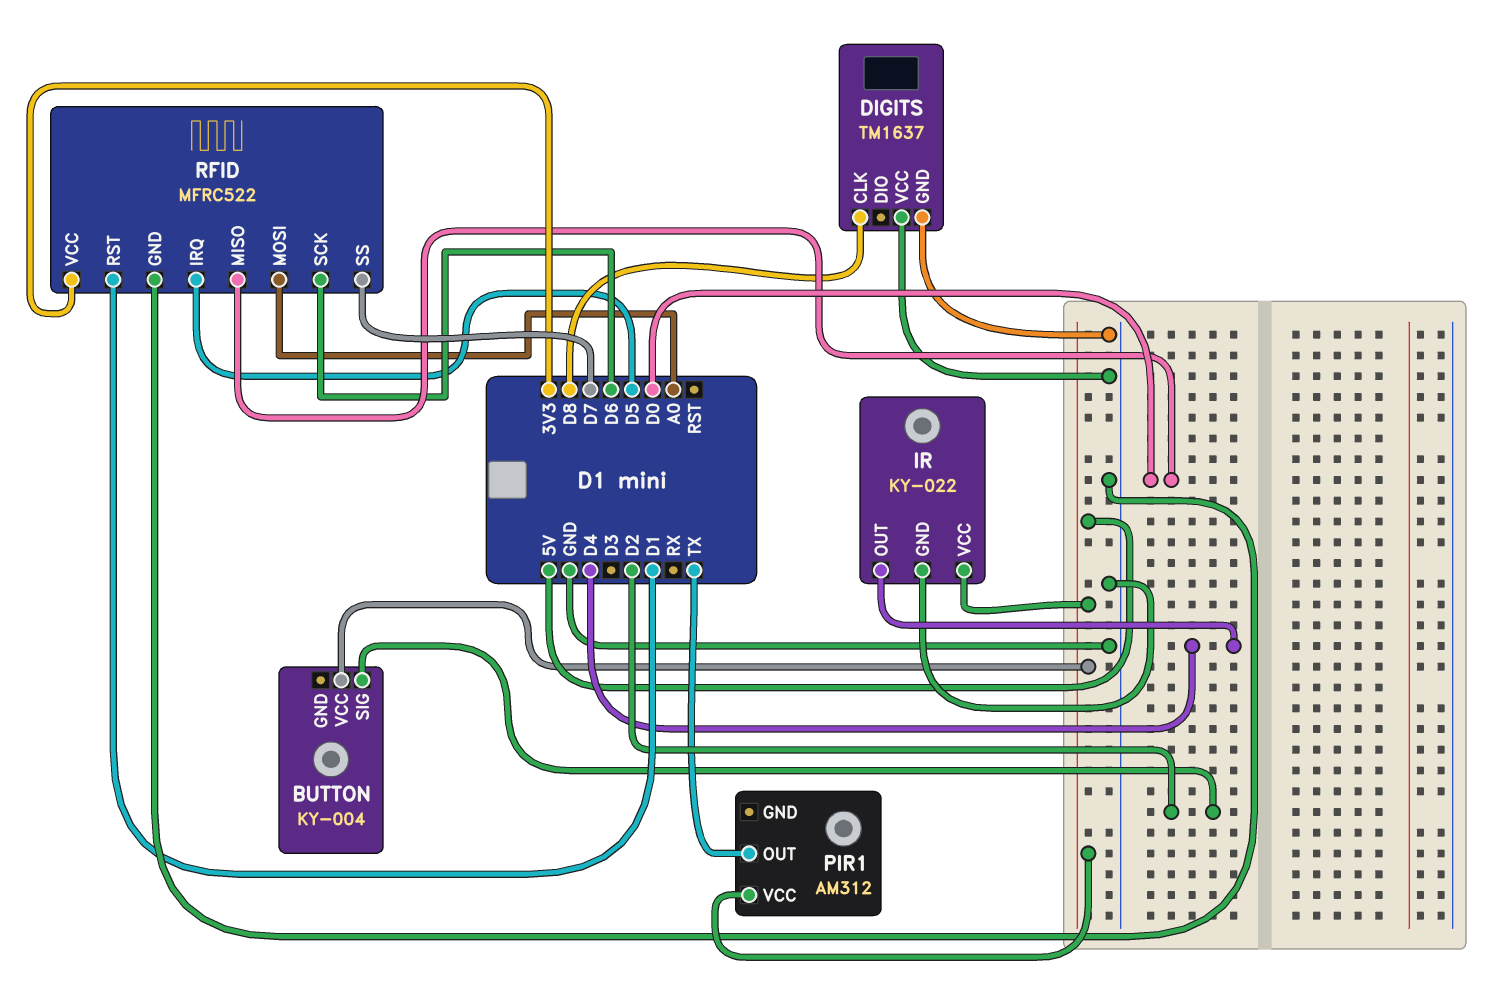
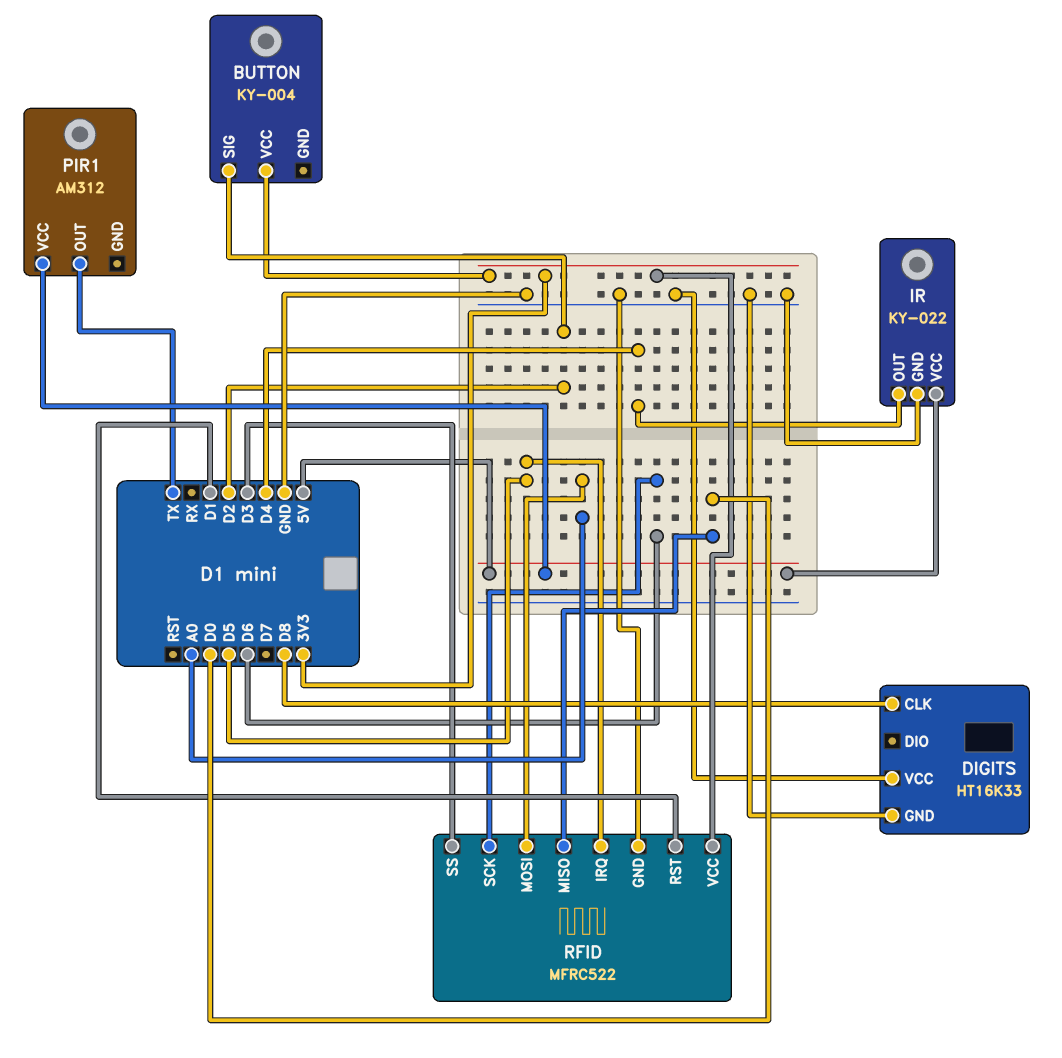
BUTTON pin VCC: 5V -> 3V3
DIGITS: TM1637 -> HT16K33
RFID pin SS: D7 -> D3

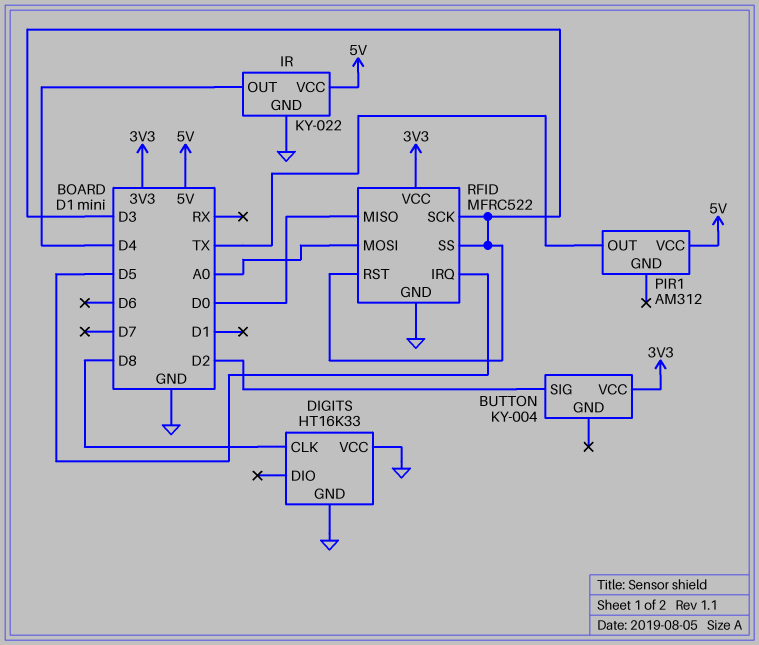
RFID pin RST: D1 -> D3
RFID pin SCK: D6 -> D3

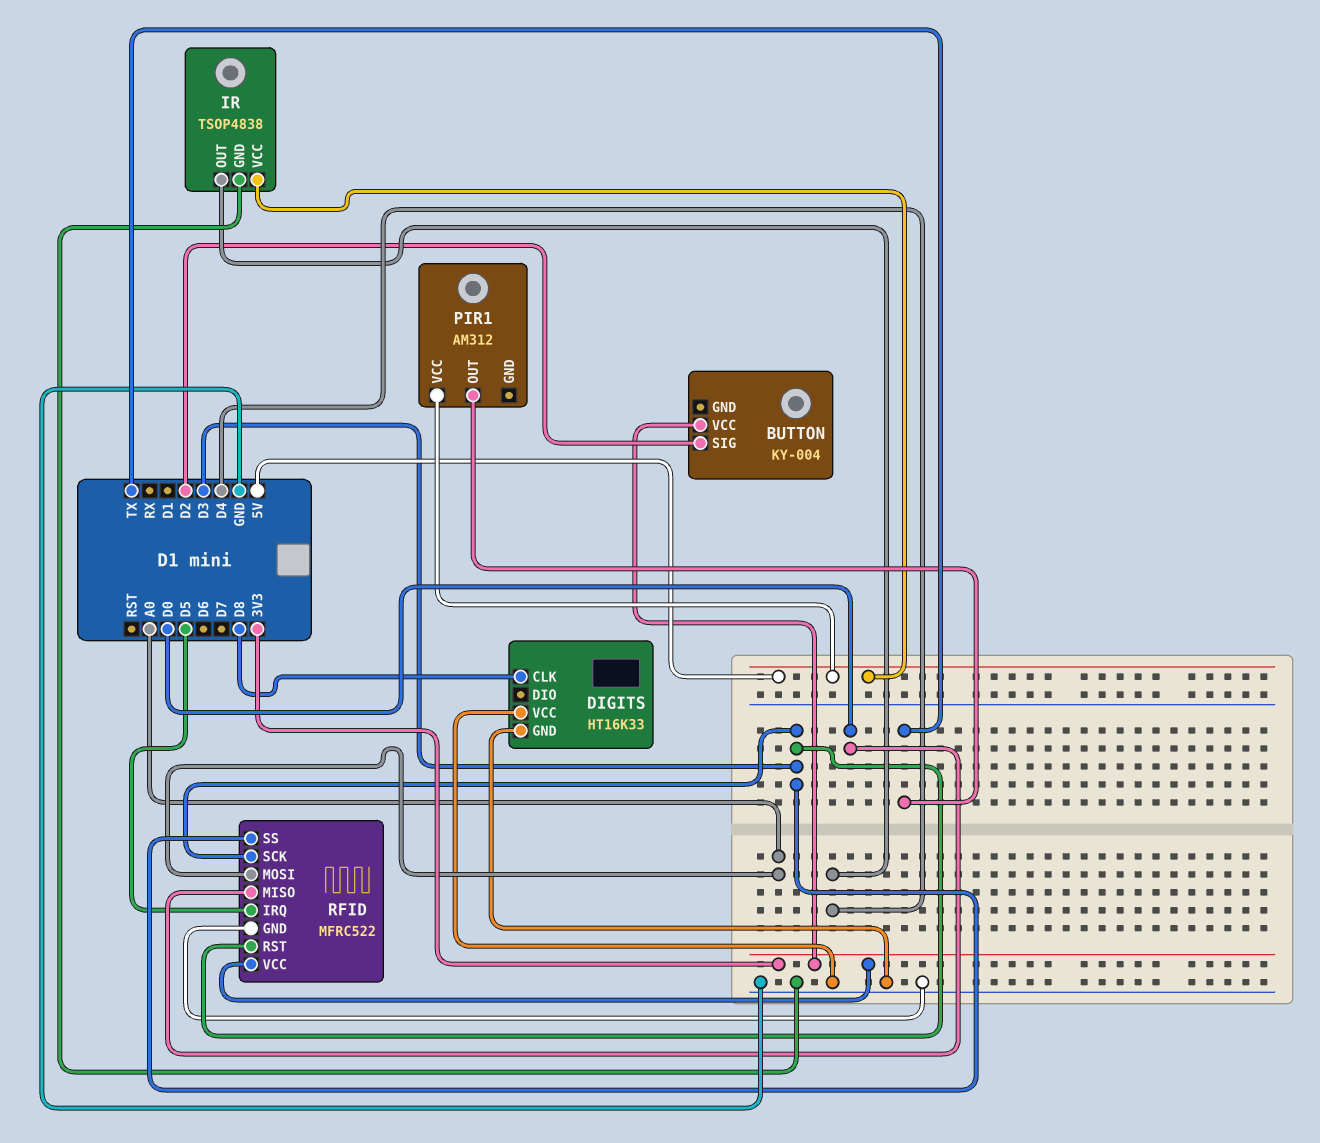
IR: KY-022 -> TSOP4838

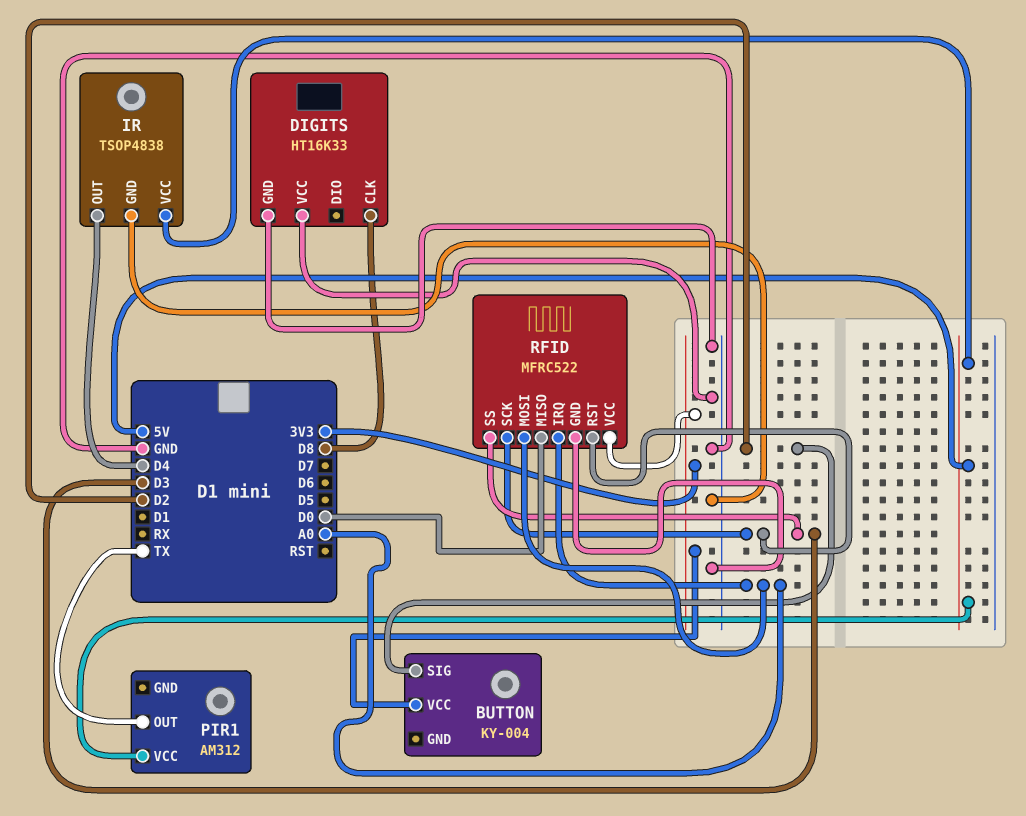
RFID pin IRQ: D5 -> A0

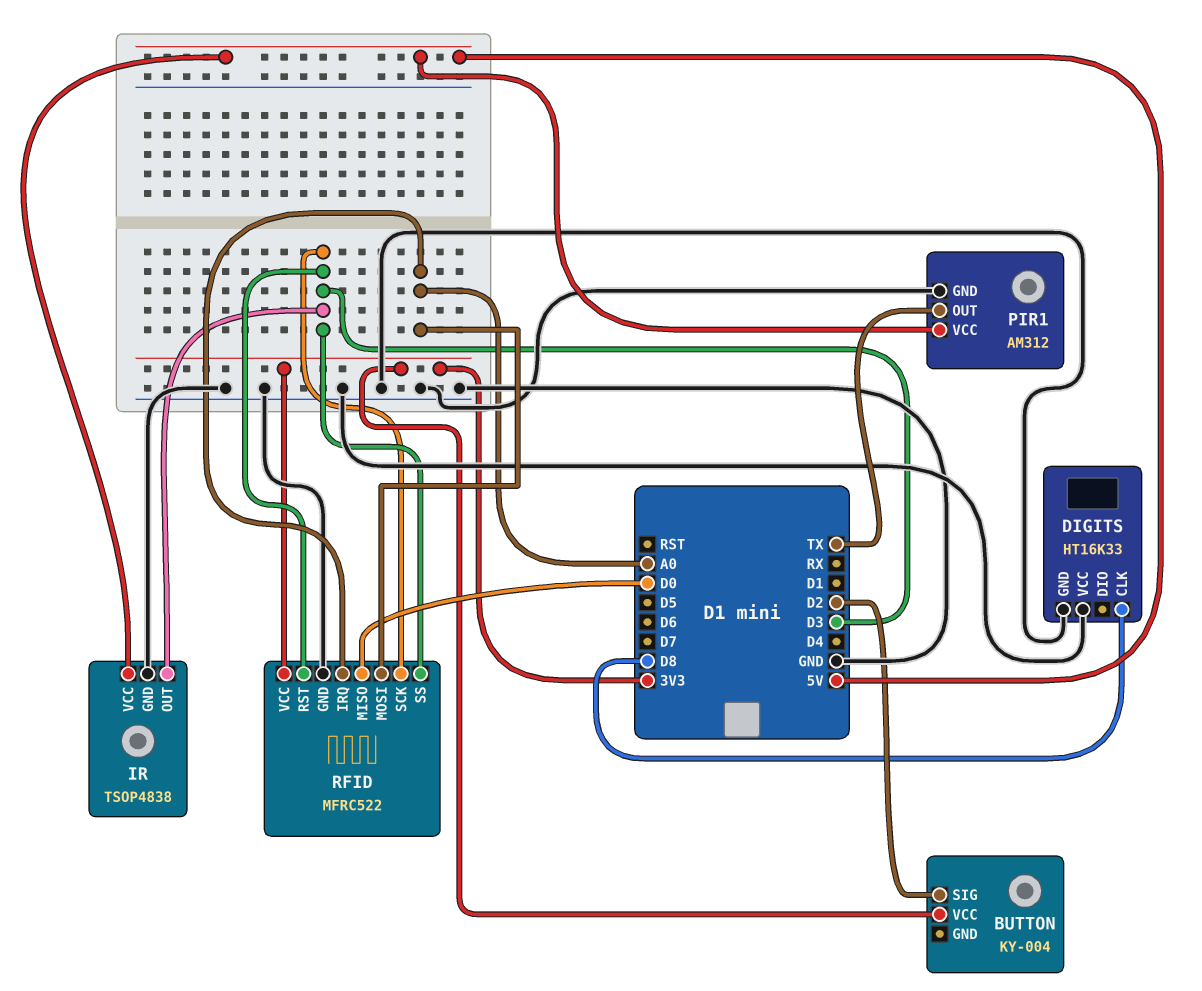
IR pin OUT: D4 -> D3
PIR1 pin GND: none -> GND

